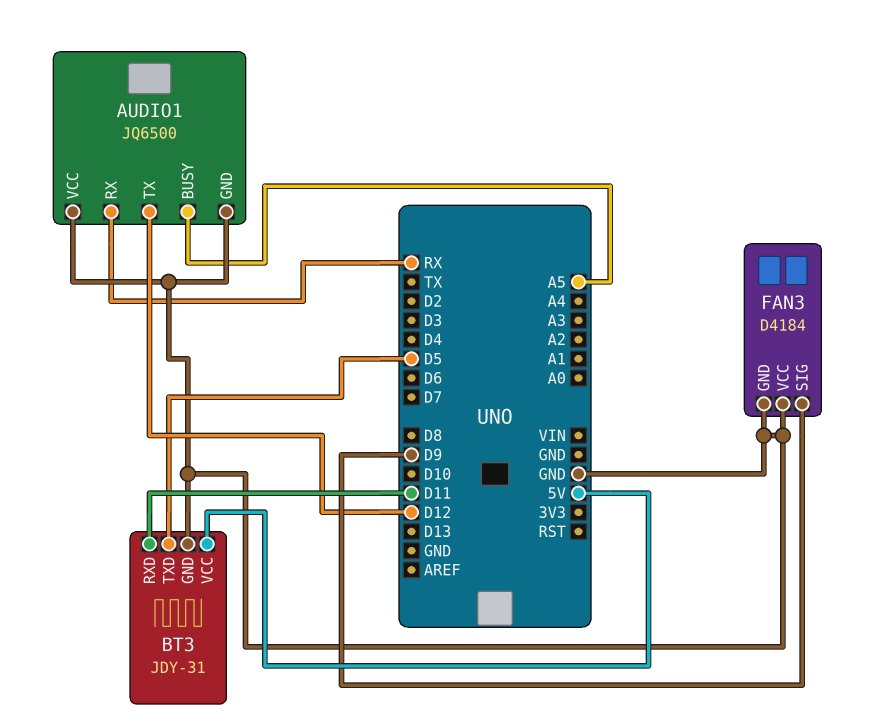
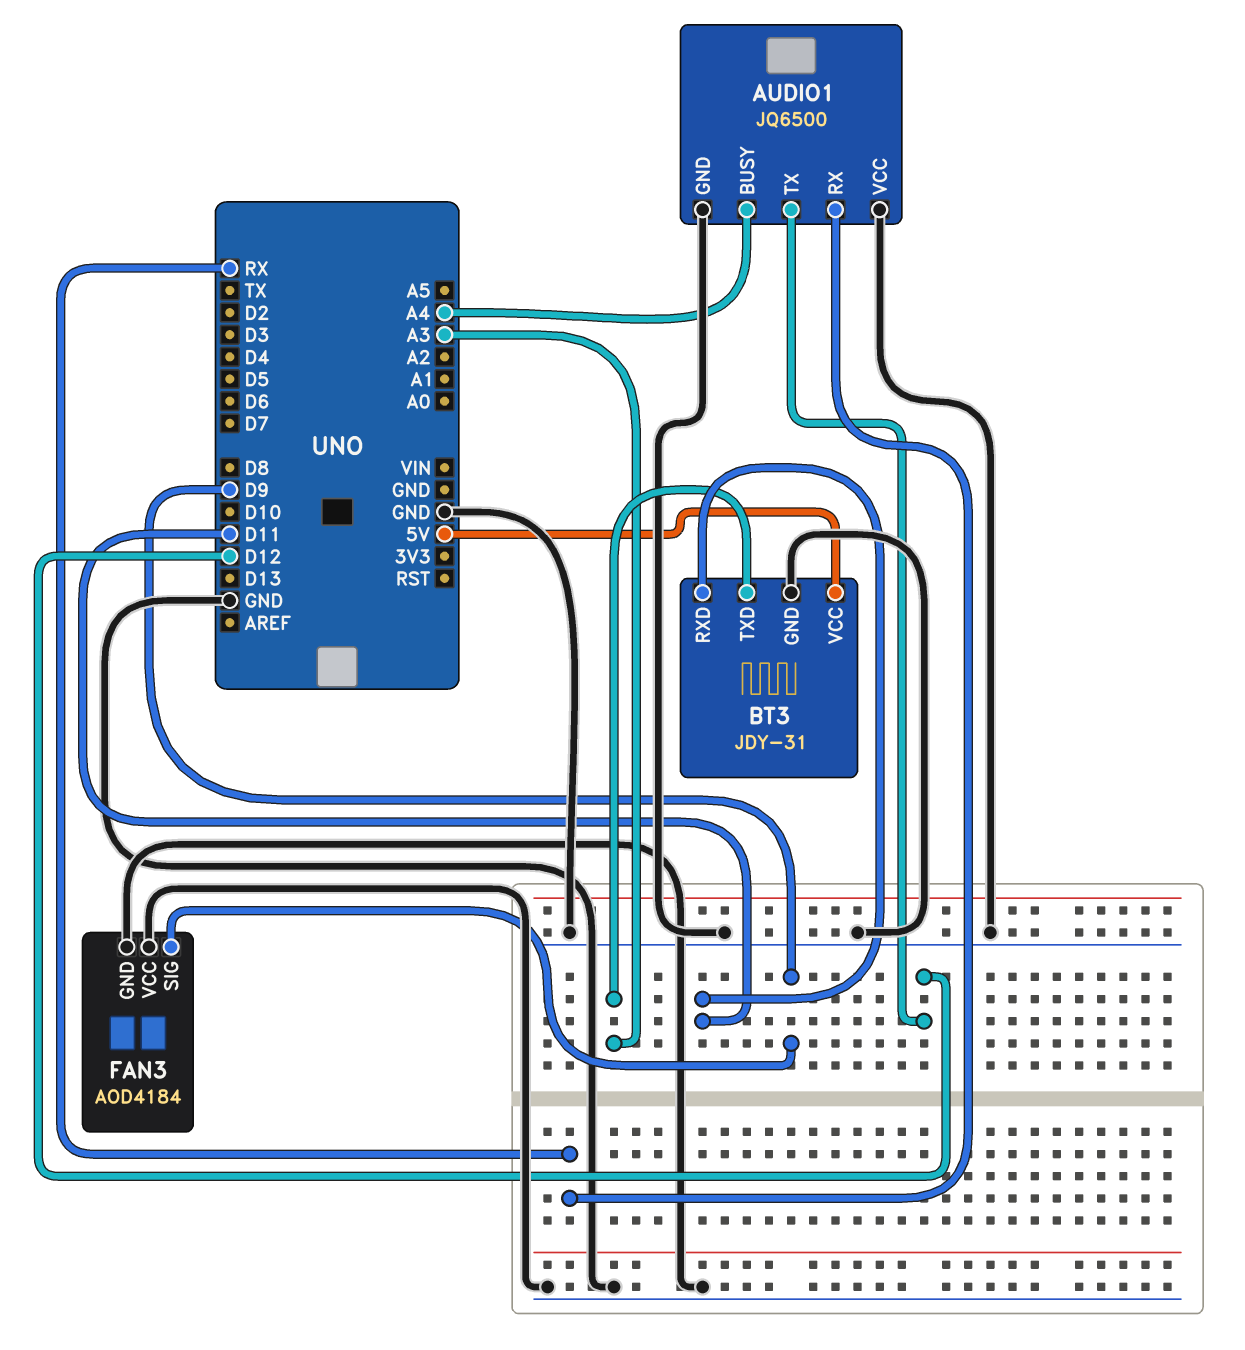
AUDIO1 pin BUSY: A5 -> A4
BT3 pin TXD: D5 -> A3
FAN3: D4184 -> AOD4184

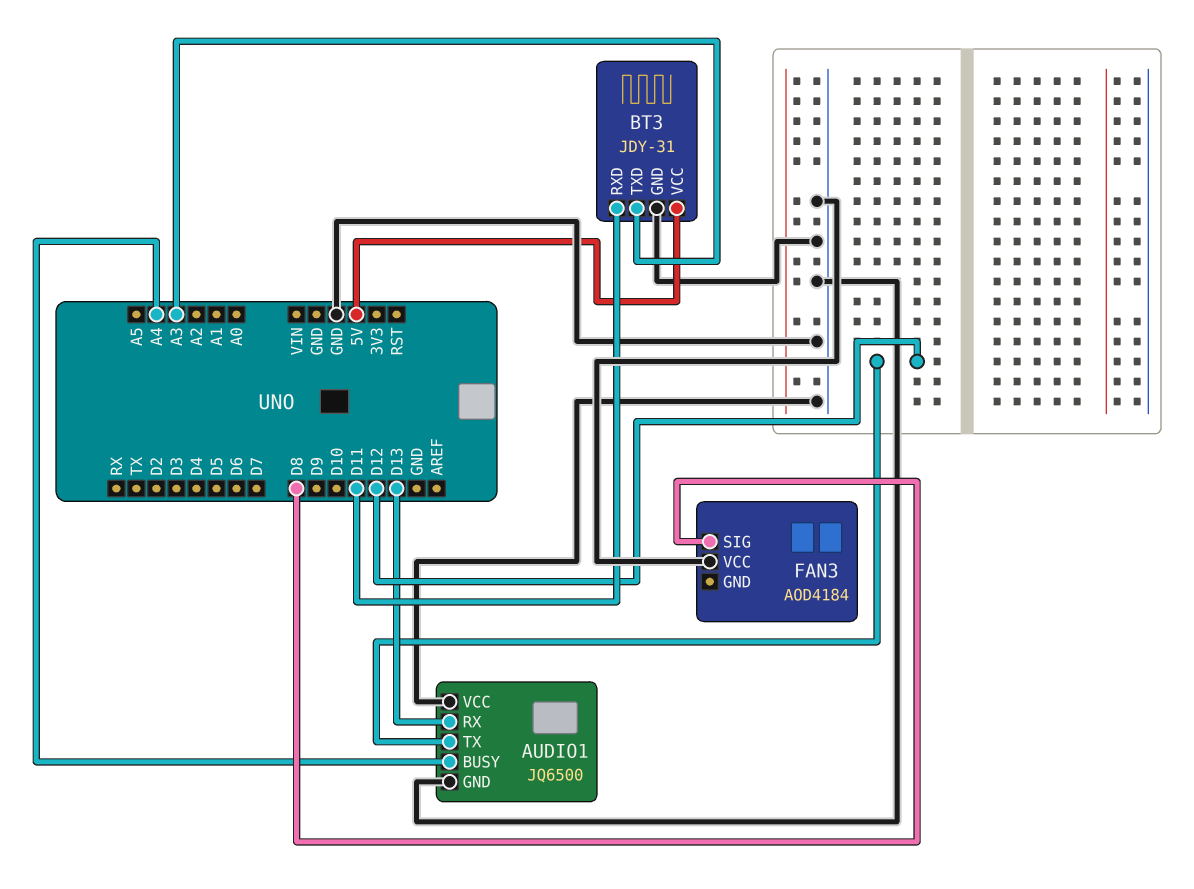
AUDIO1 pin RX: RX -> D13
FAN3 pin GND: GND -> none
FAN3 pin SIG: D9 -> D8

